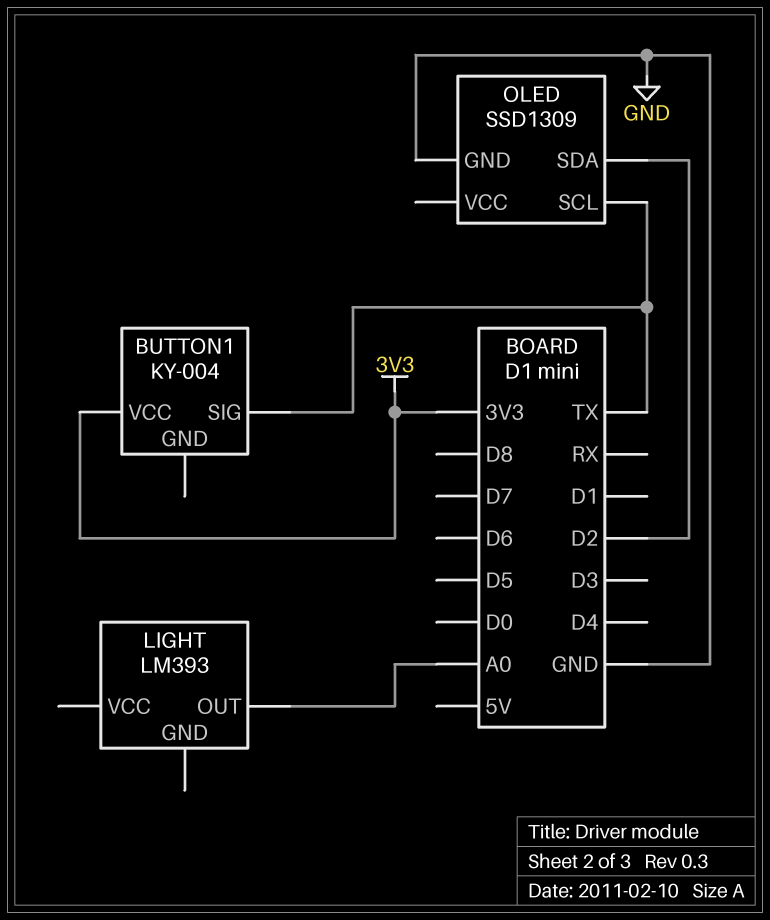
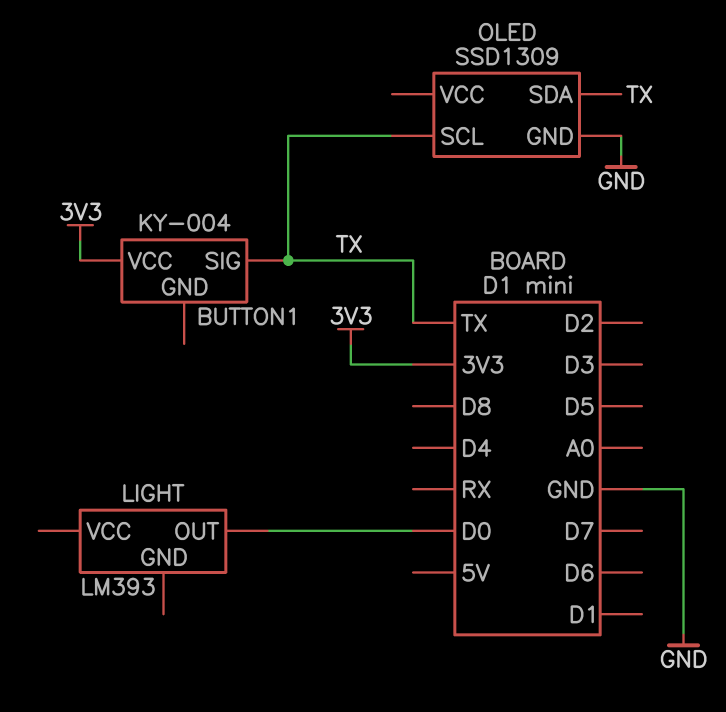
LIGHT pin OUT: A0 -> D0
OLED pin SDA: D2 -> TX

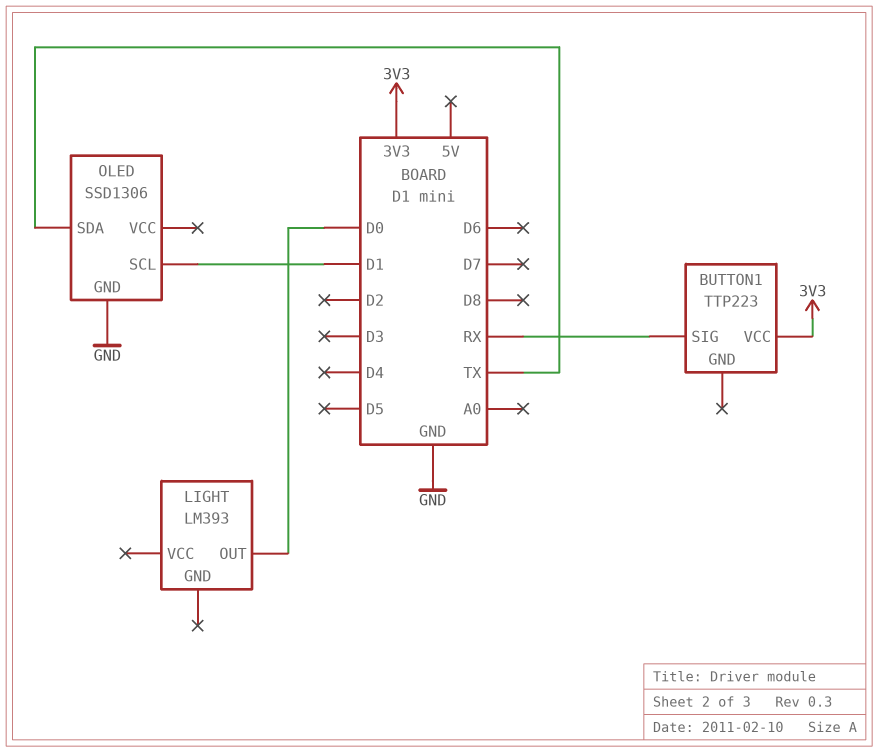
BUTTON1: KY-004 -> TTP223
BUTTON1 pin SIG: TX -> RX
OLED: SSD1309 -> SSD1306
OLED pin SCL: TX -> D1

